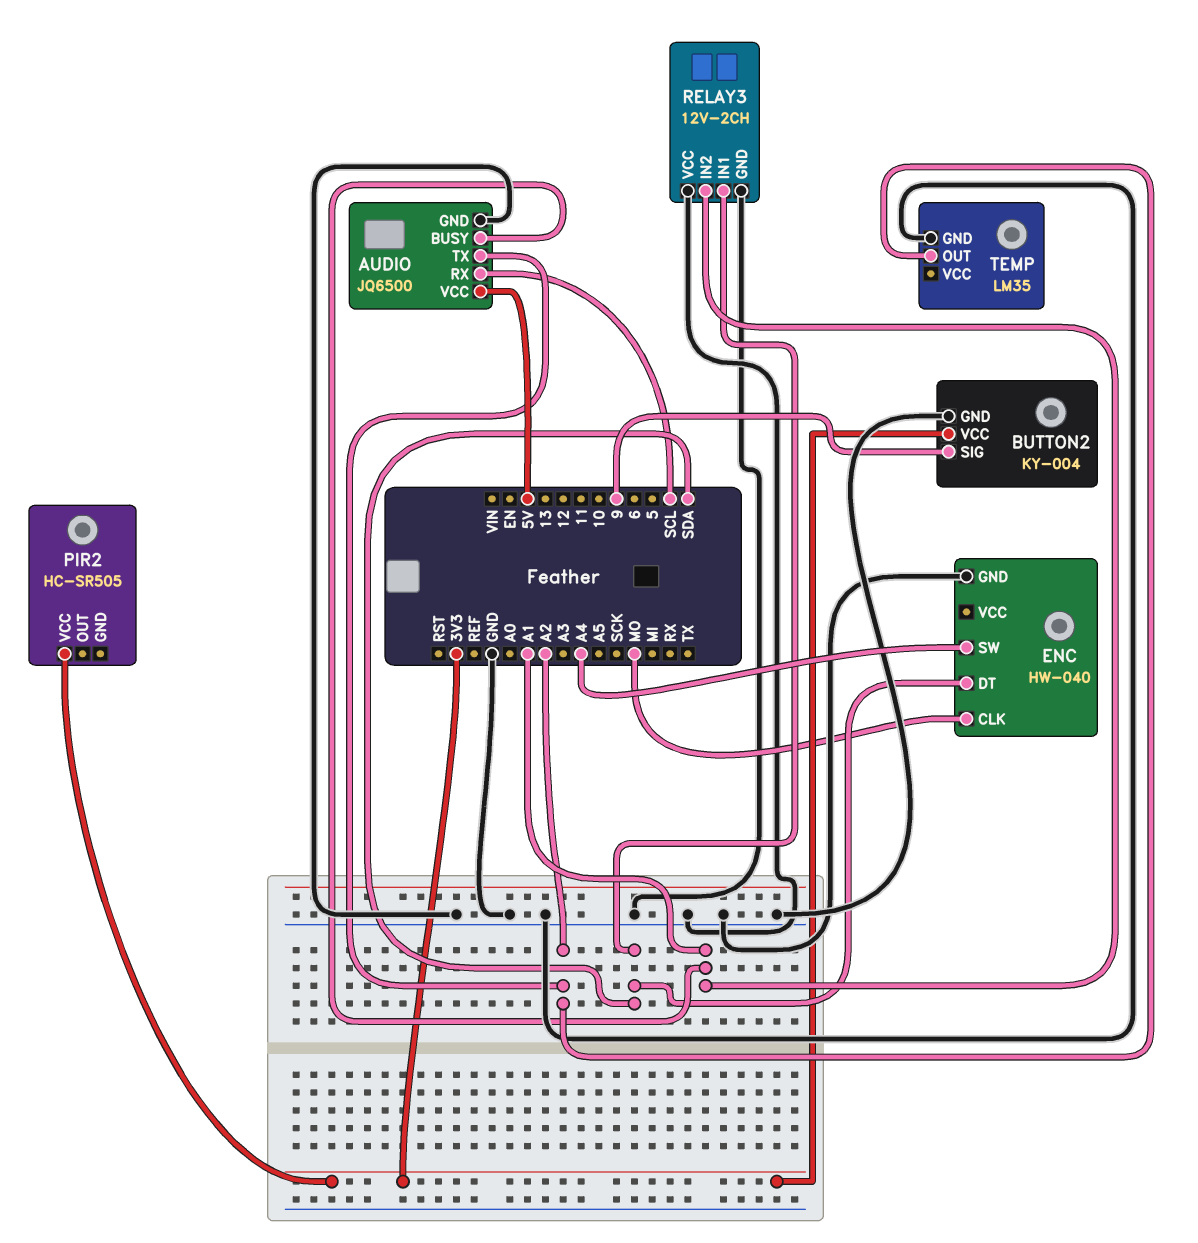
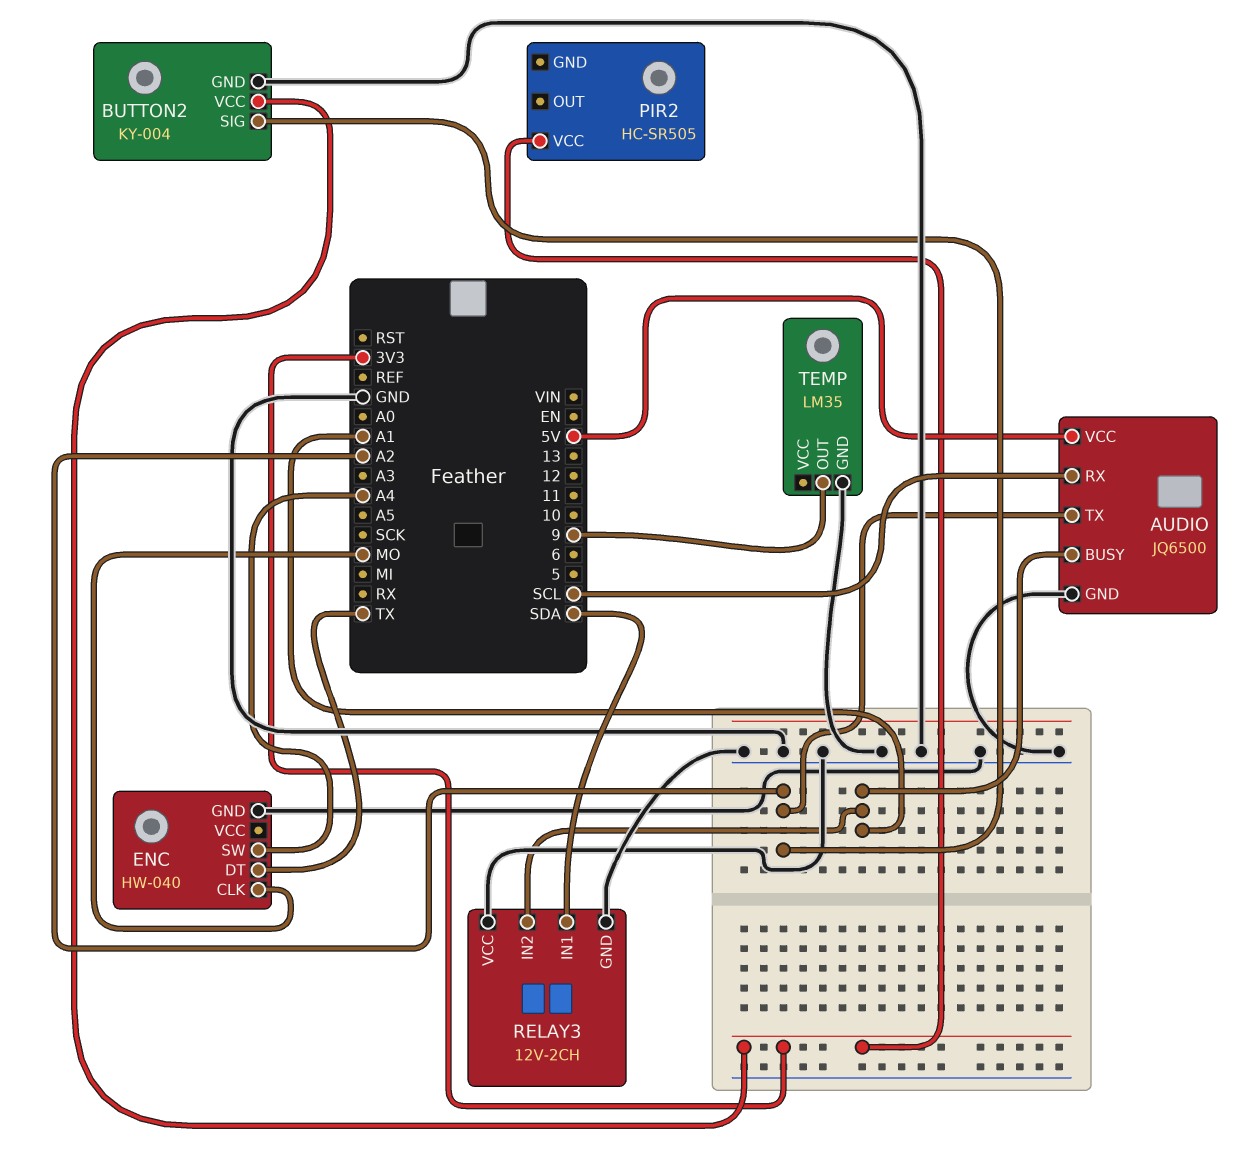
BUTTON2 pin SIG: 9 -> A2
ENC pin DT: SDA -> TX
TEMP pin OUT: A2 -> 9

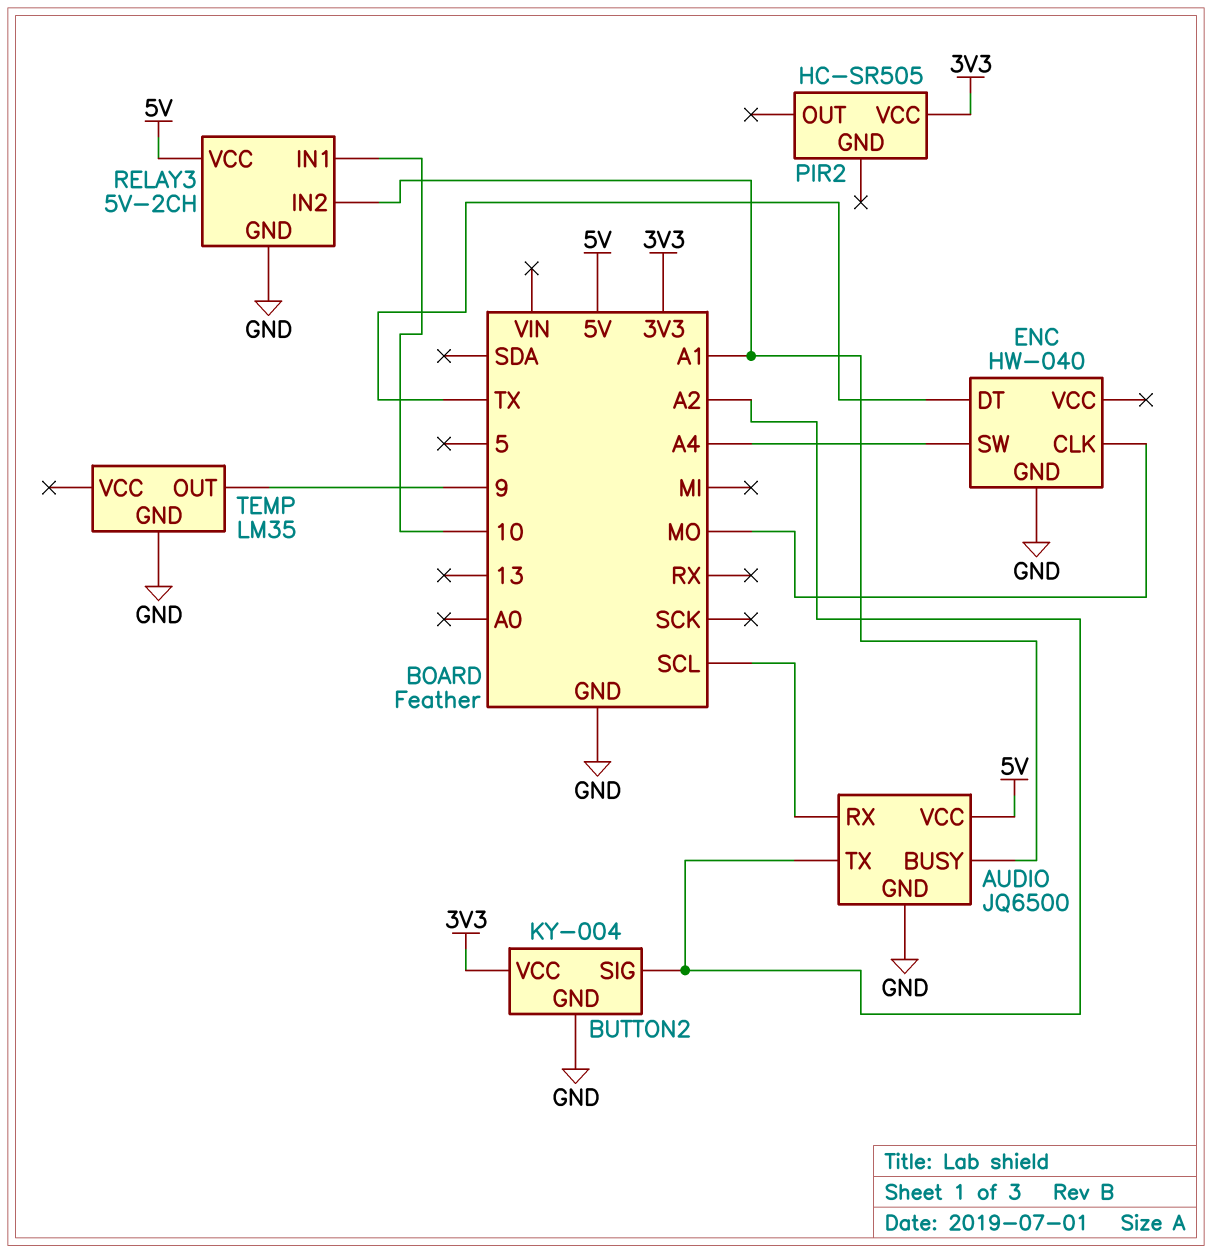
RELAY3: 12V-2CH -> 5V-2CH
RELAY3 pin IN1: SDA -> 10
RELAY3 pin VCC: GND -> 5V

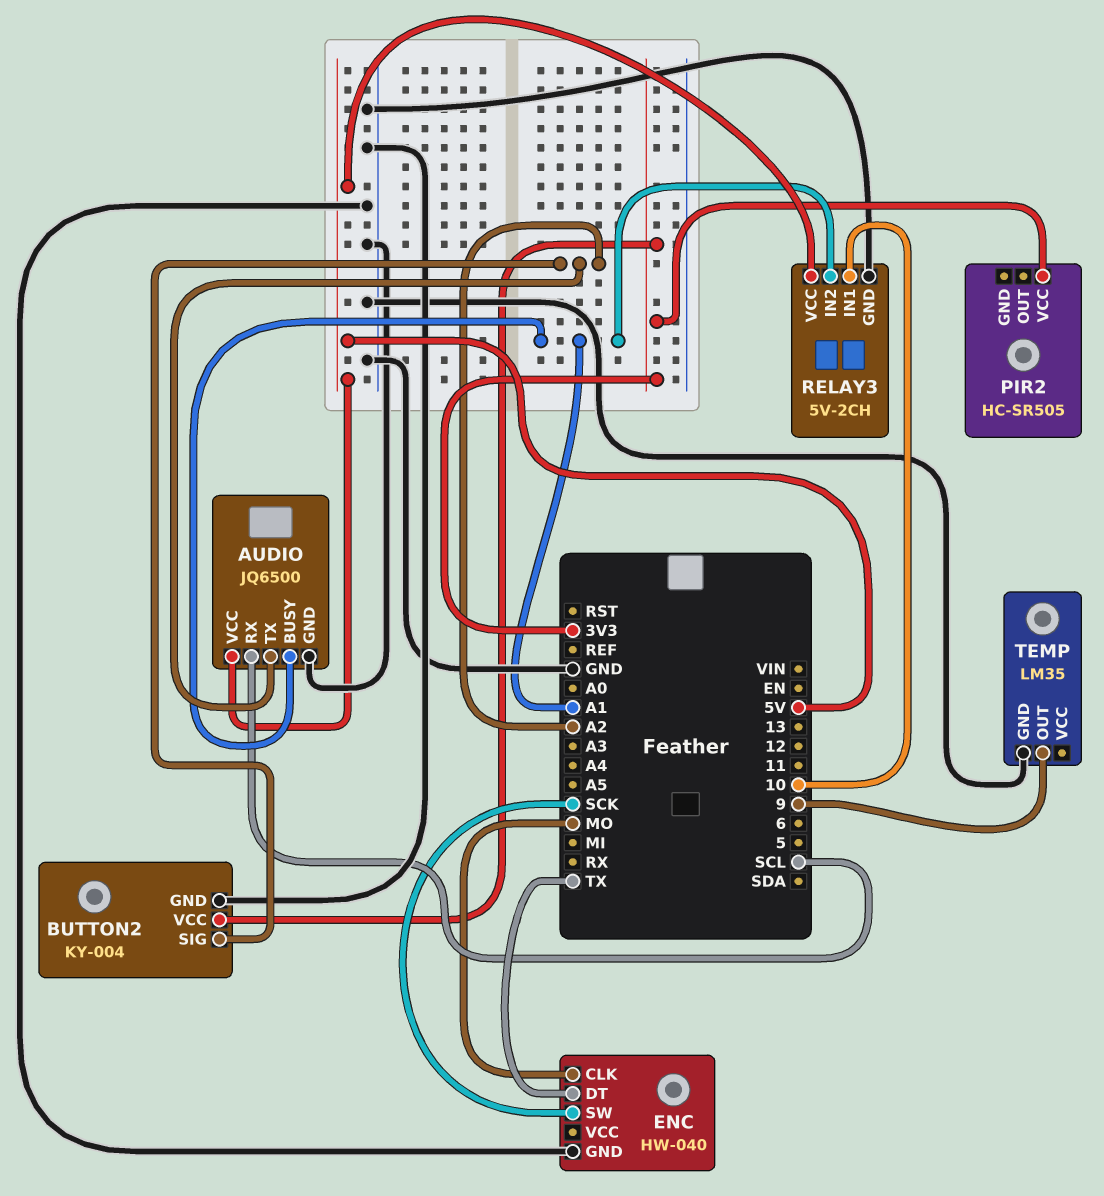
ENC pin SW: A4 -> SCK

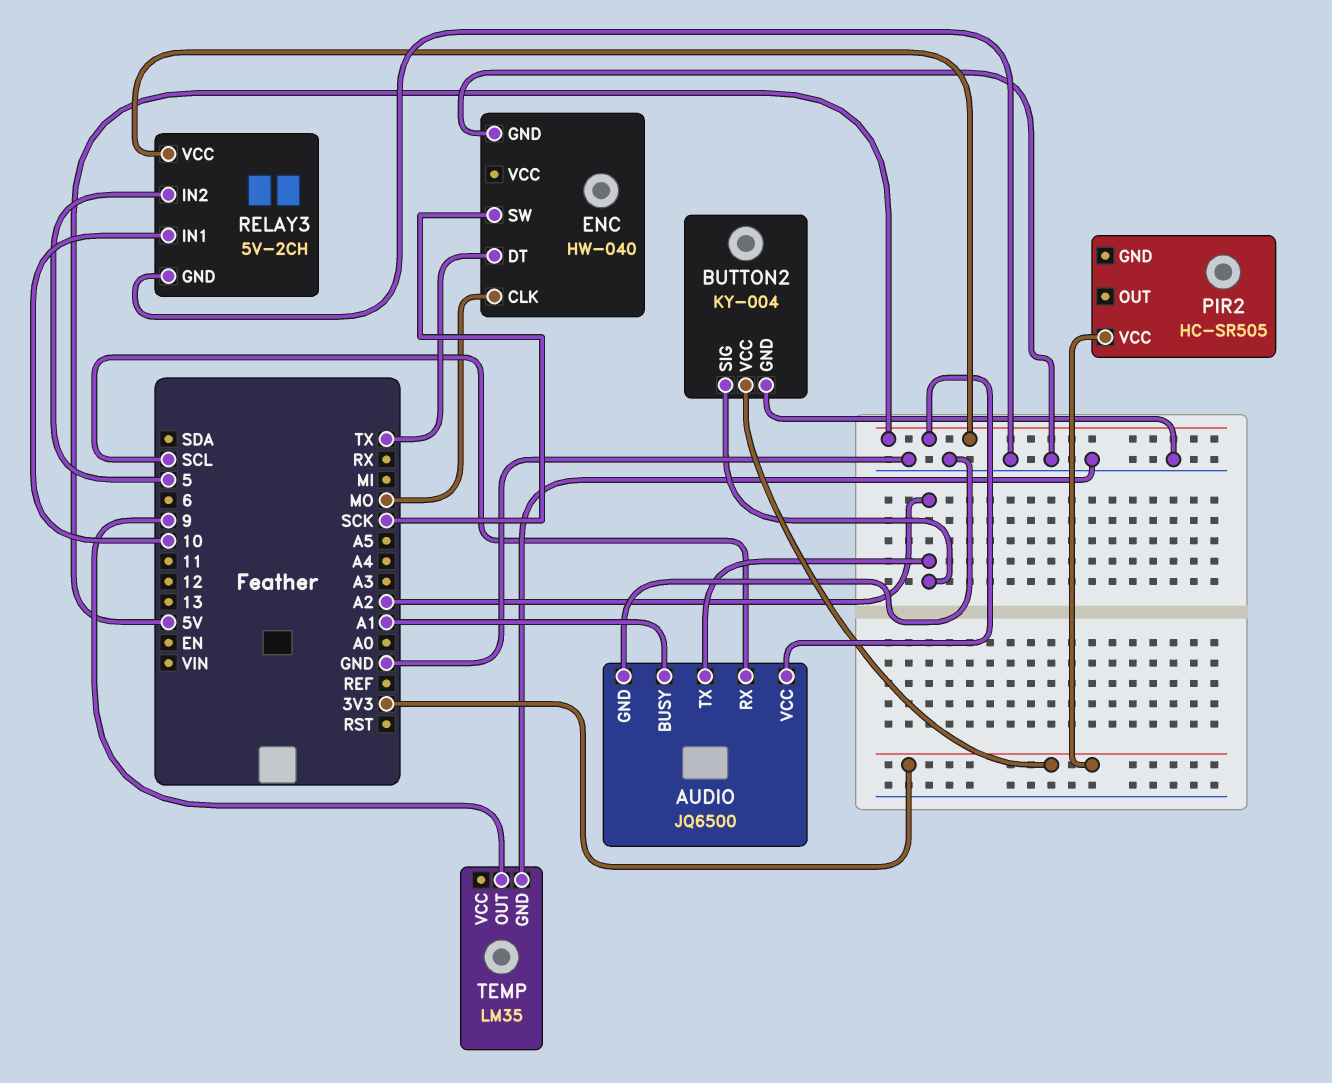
RELAY3 pin IN2: A1 -> 5

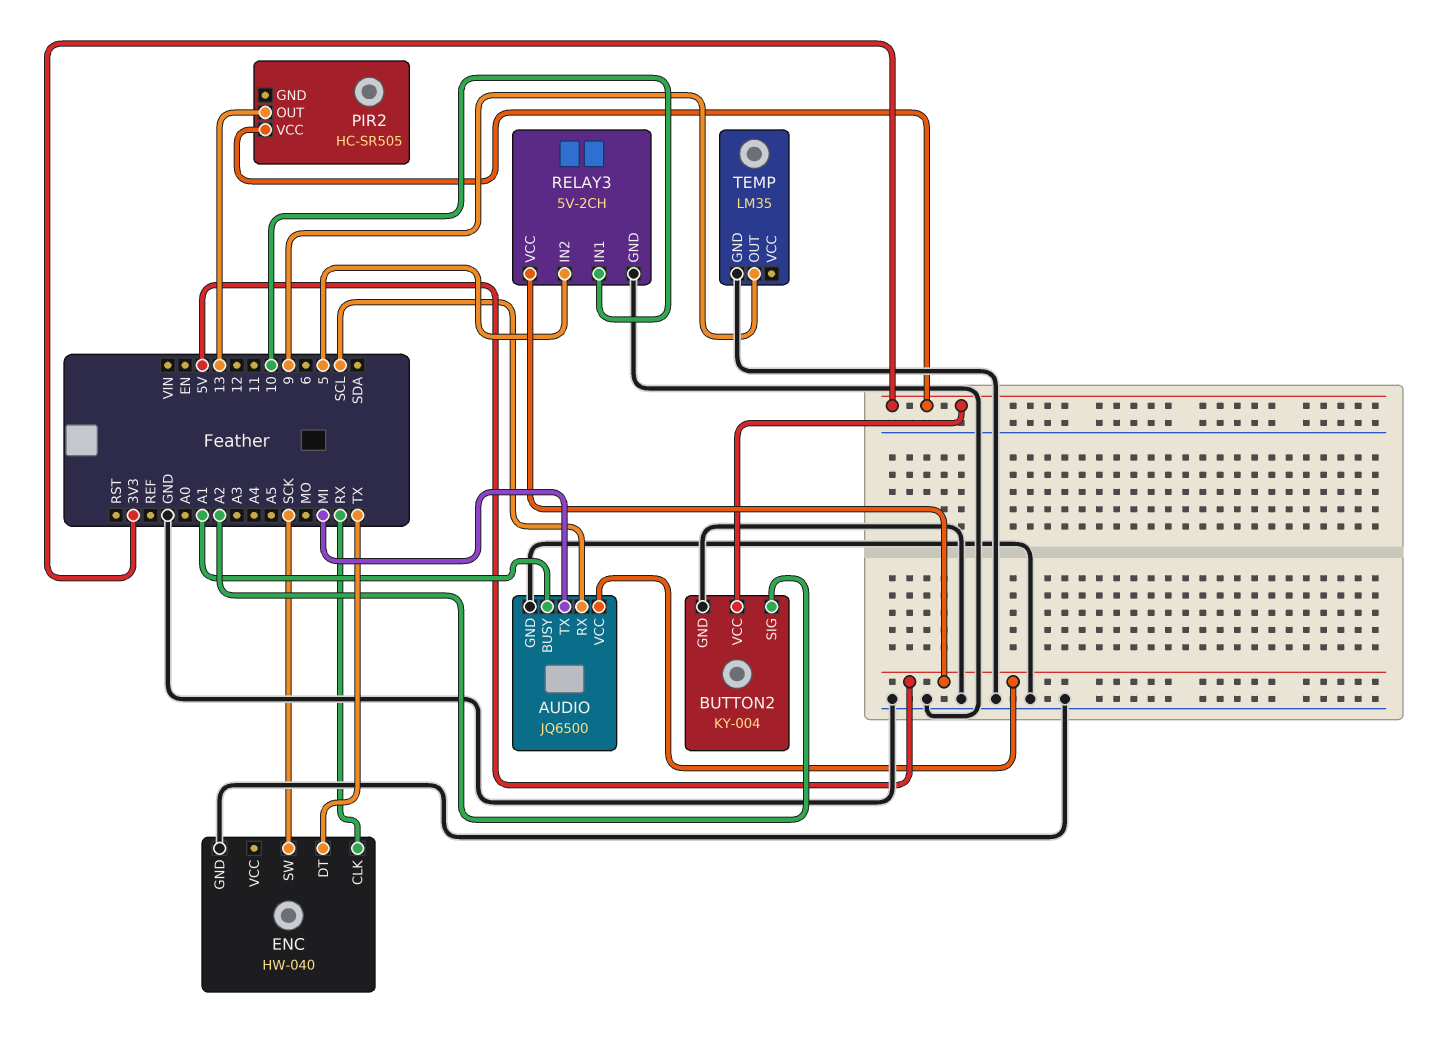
AUDIO pin TX: A2 -> MI
ENC pin CLK: MO -> RX
PIR2 pin OUT: none -> 13

